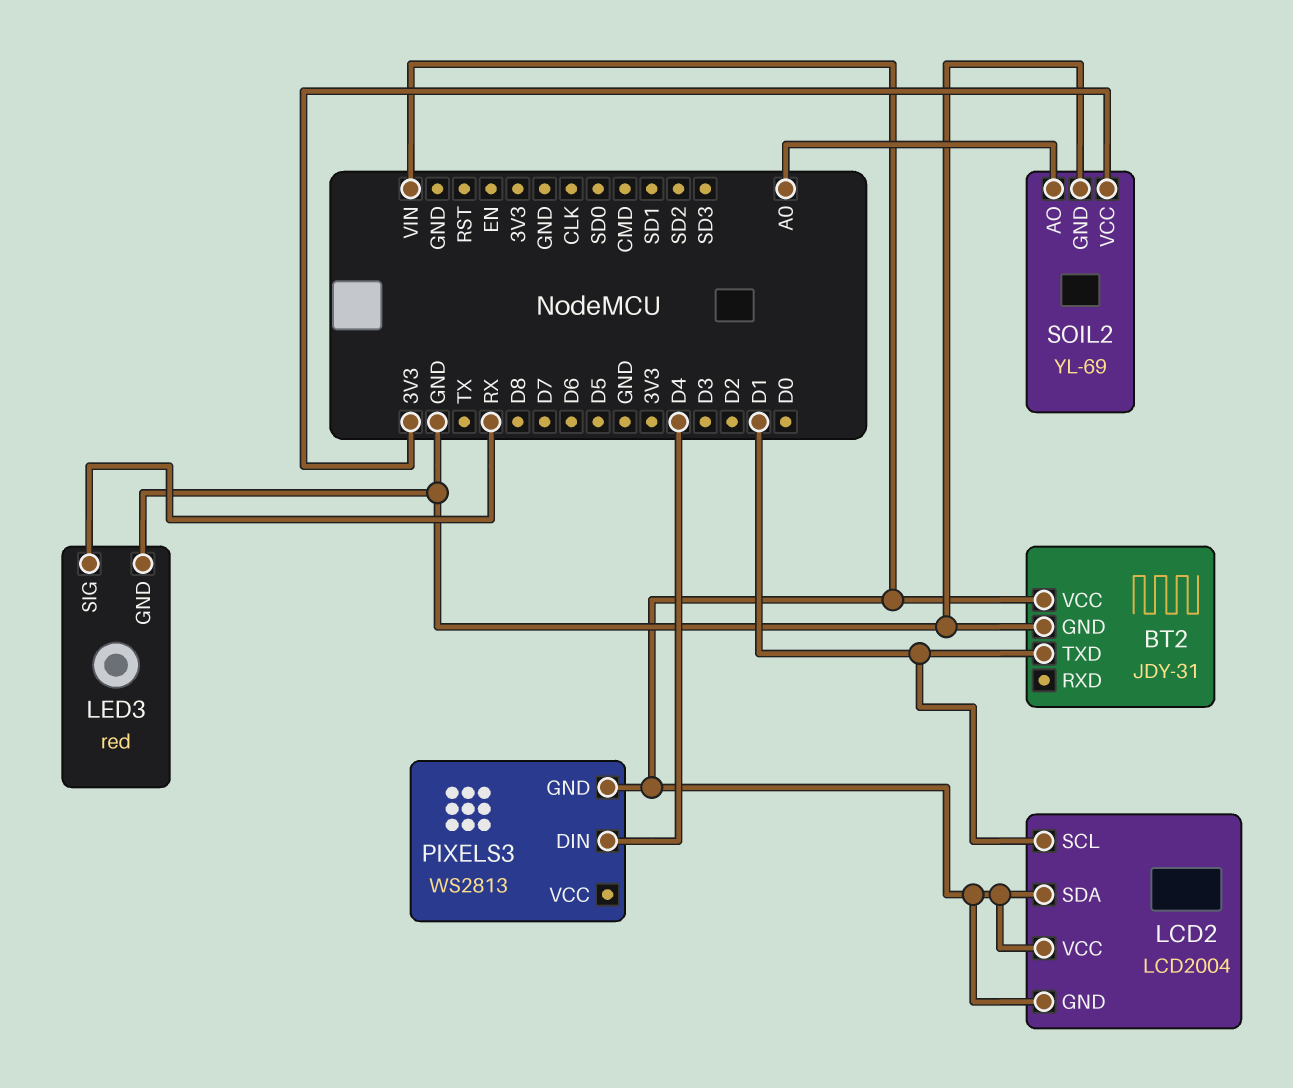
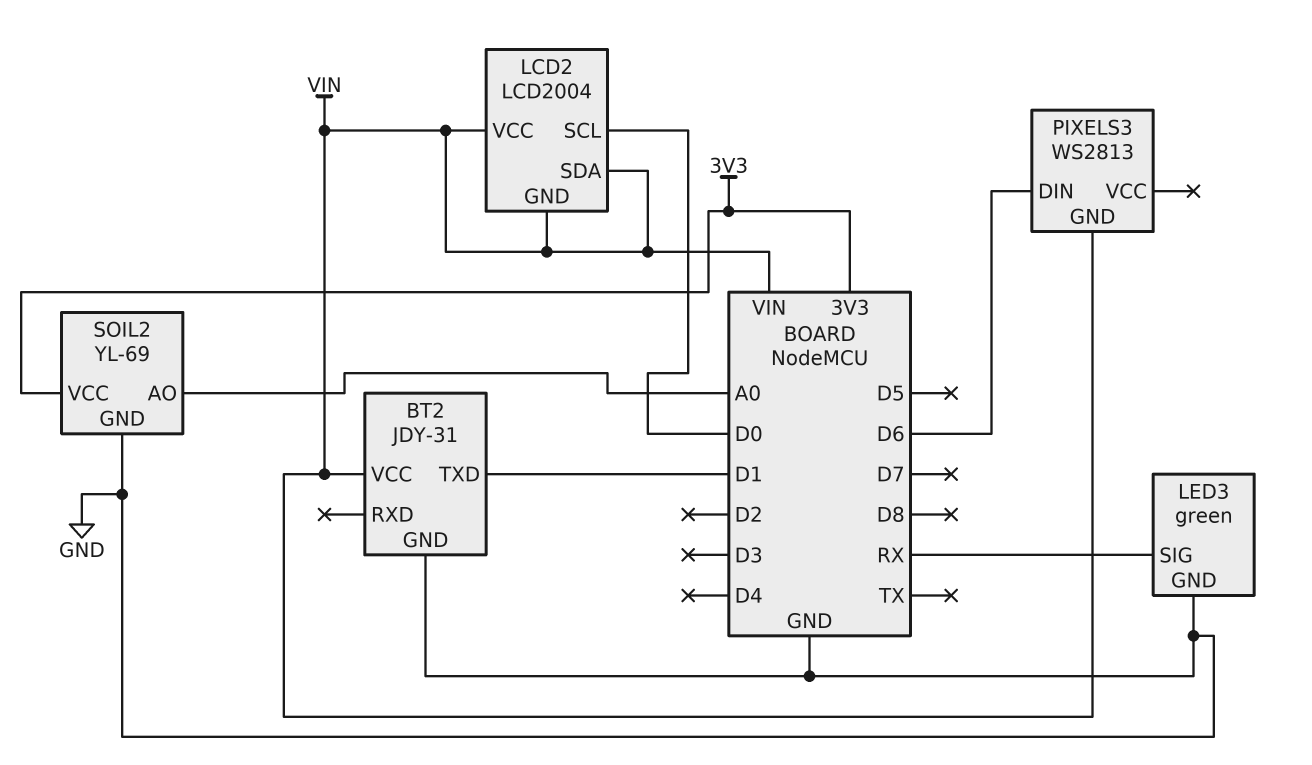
LCD2 pin SCL: D1 -> D0
LED3: red -> green
PIXELS3 pin DIN: D4 -> D6

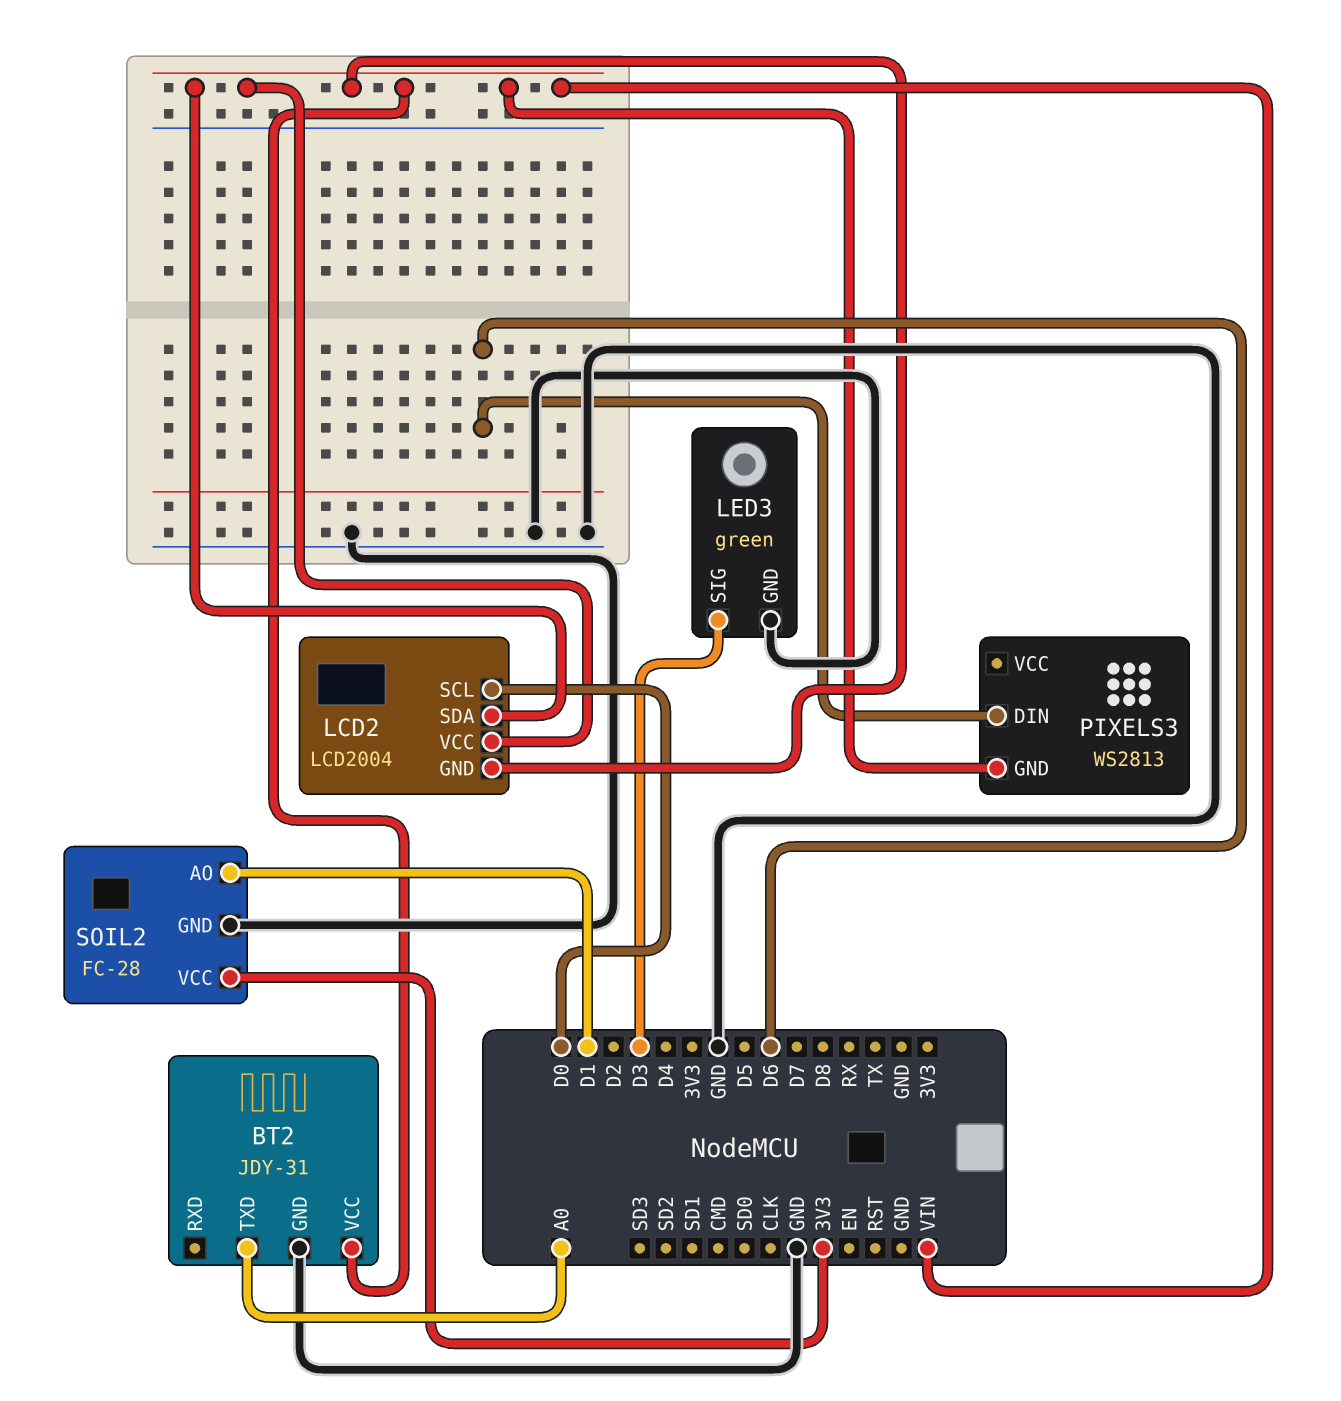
BT2 pin TXD: D1 -> A0
LED3 pin SIG: RX -> D3
SOIL2: YL-69 -> FC-28
SOIL2 pin AO: A0 -> D1

